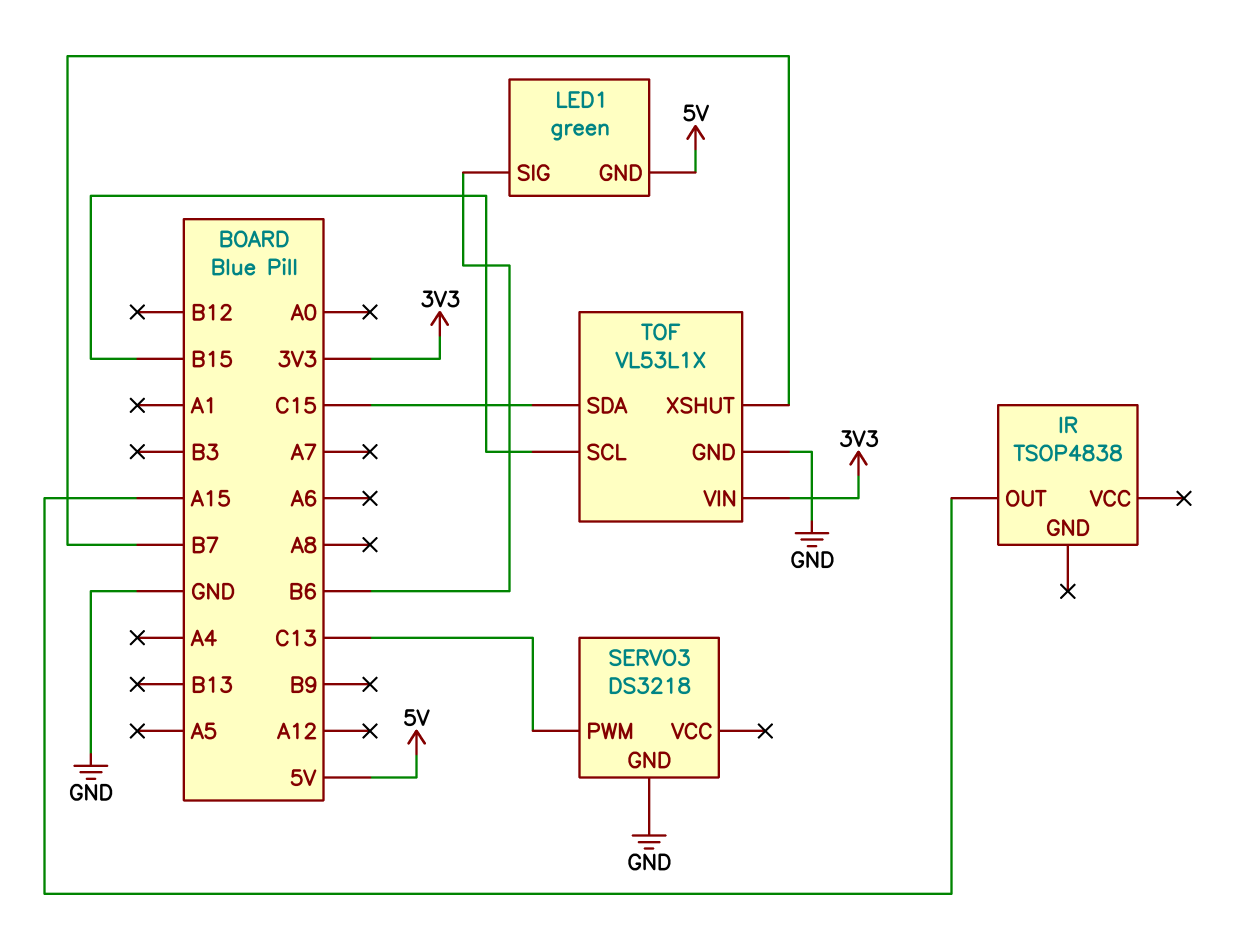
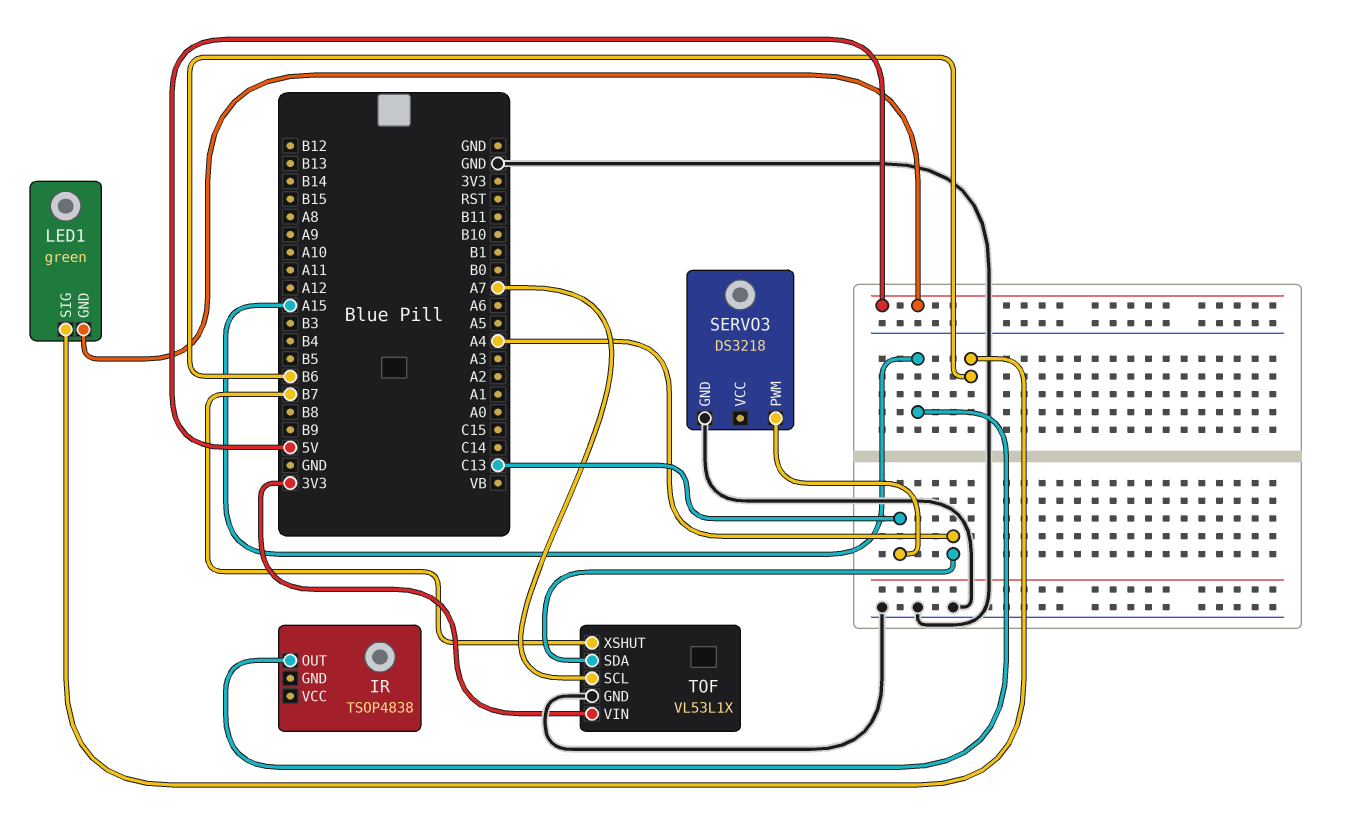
TOF pin SCL: B15 -> A7
TOF pin SDA: C15 -> A4

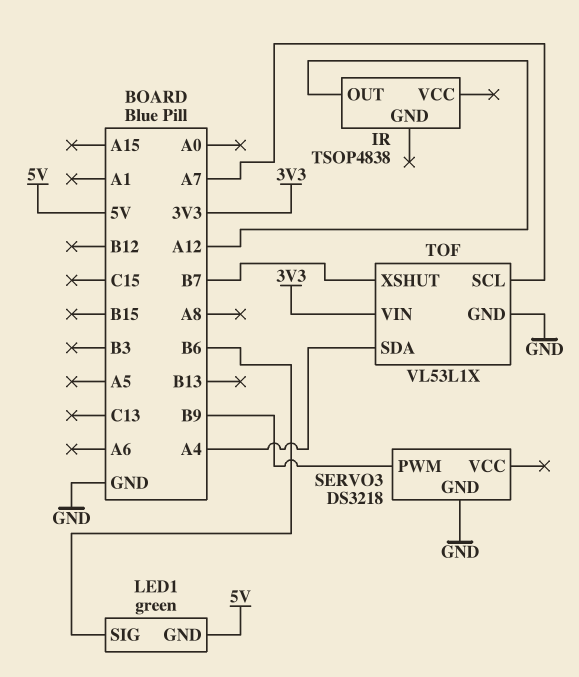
IR pin OUT: A15 -> A12
SERVO3 pin PWM: C13 -> B9

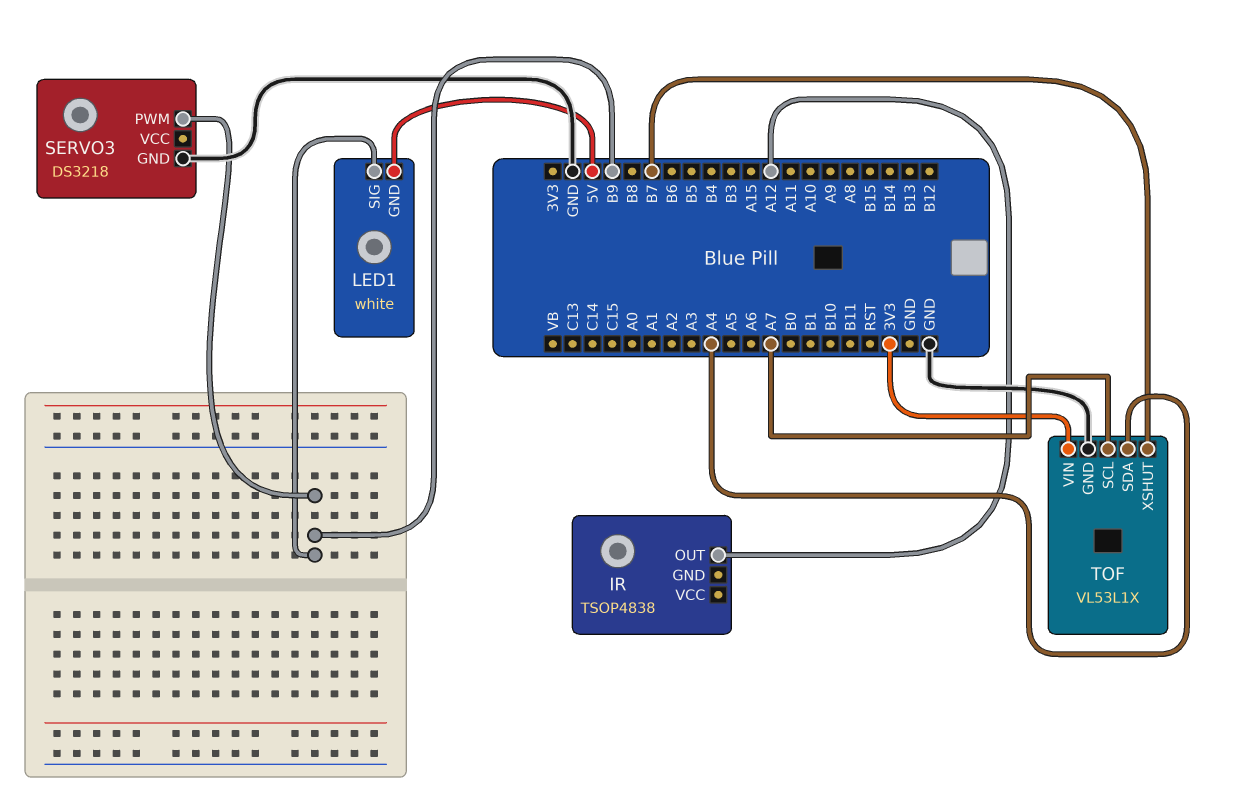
LED1: green -> white
LED1 pin SIG: B6 -> B9

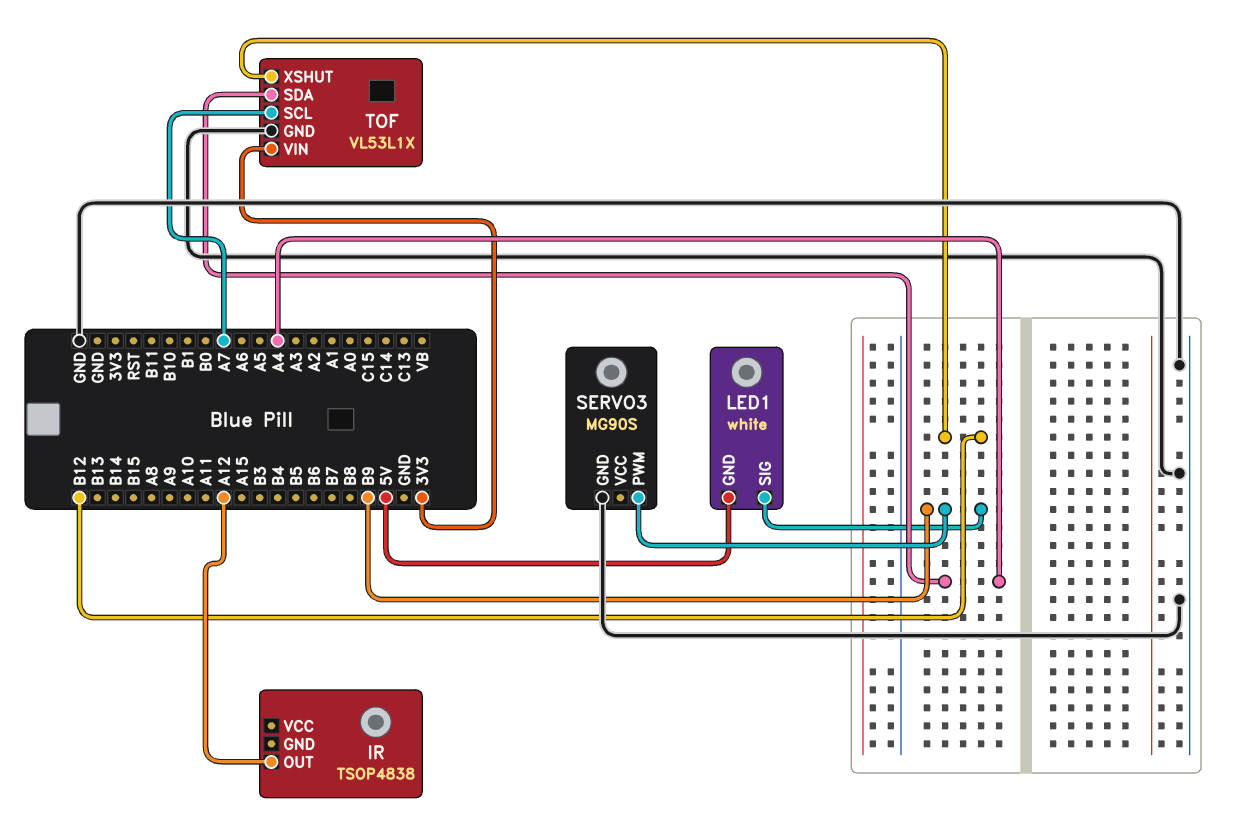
SERVO3: DS3218 -> MG90S
TOF pin XSHUT: B7 -> B12

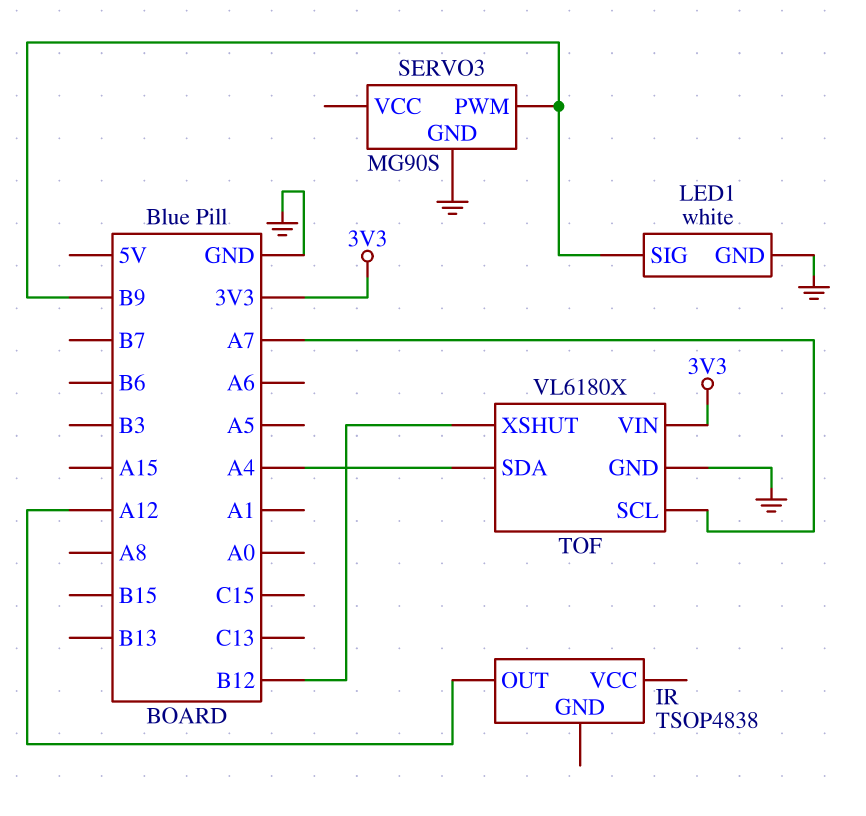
LED1 pin GND: 5V -> GND
TOF: VL53L1X -> VL6180X

